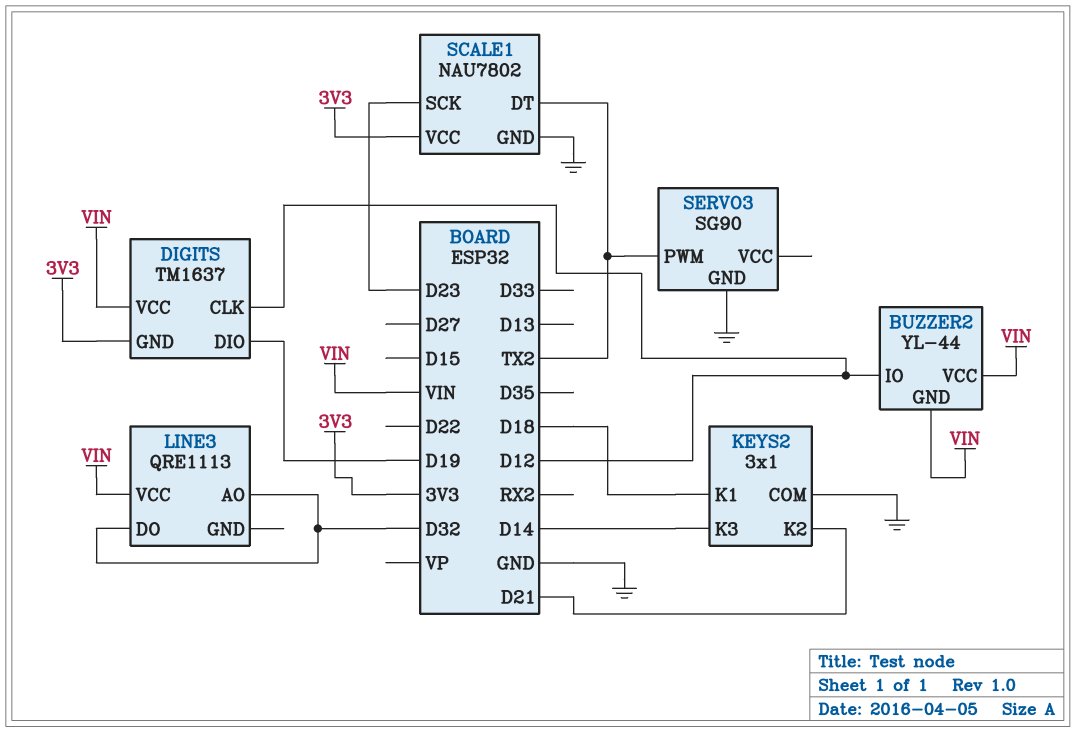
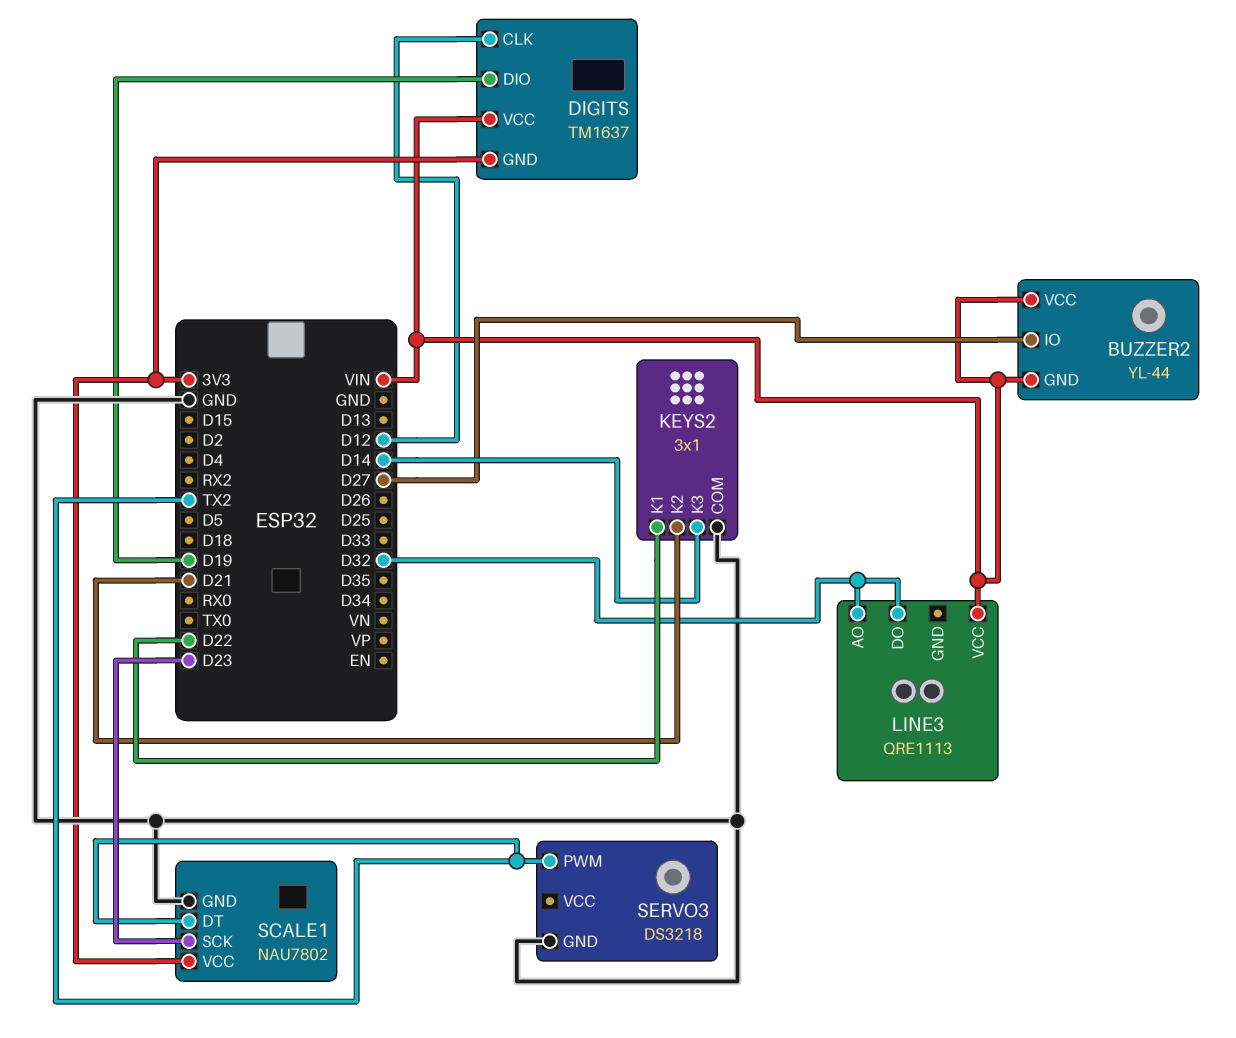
BUZZER2 pin IO: D12 -> D27
KEYS2 pin K1: D18 -> D22
SERVO3: SG90 -> DS3218

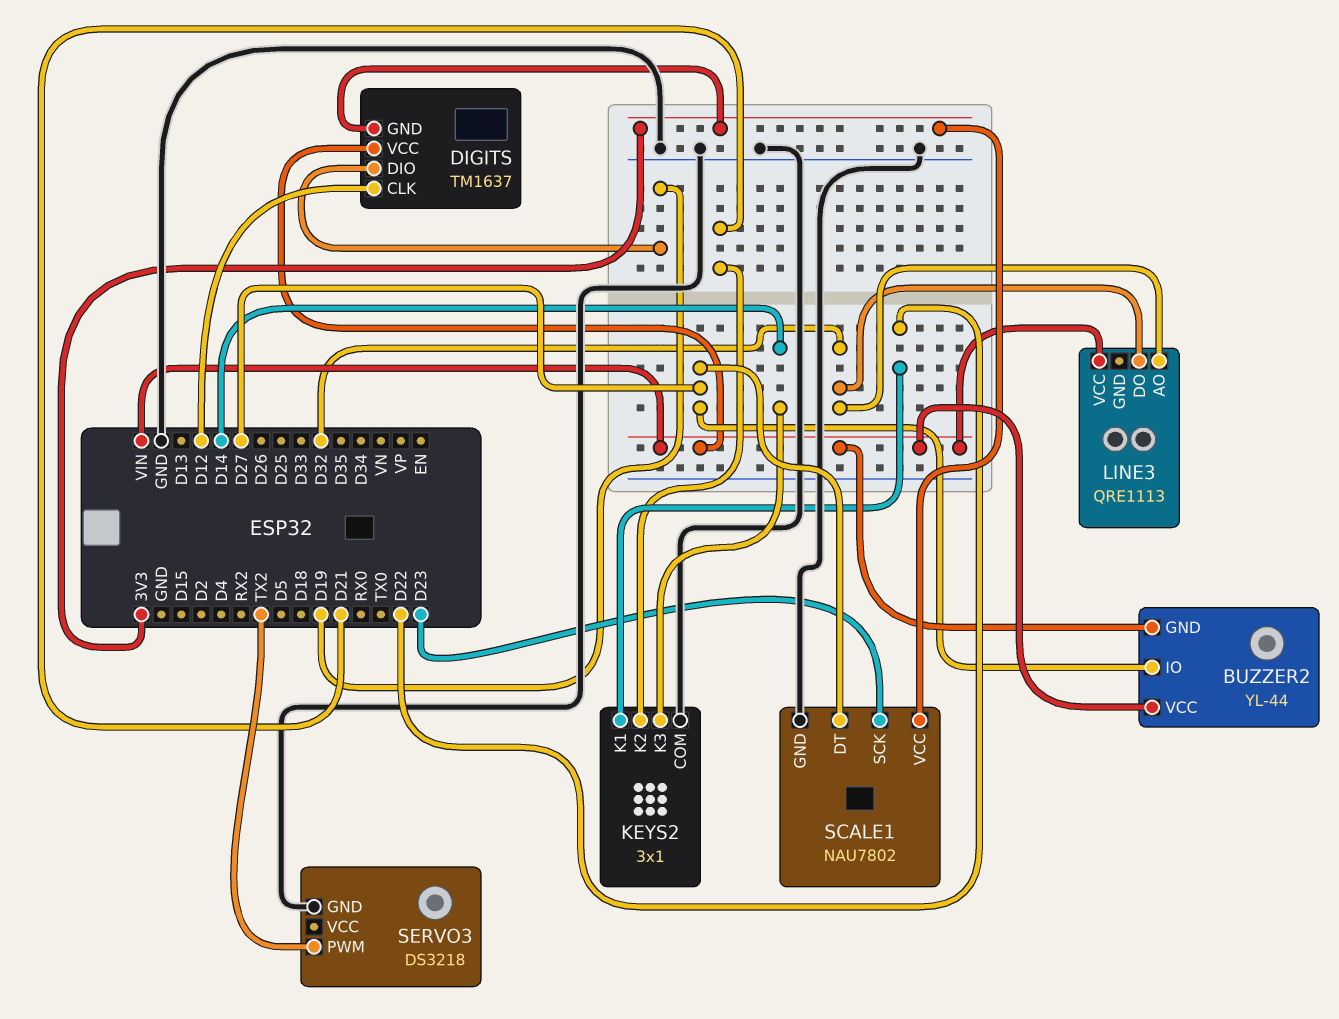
SCALE1 pin DT: TX2 -> D27

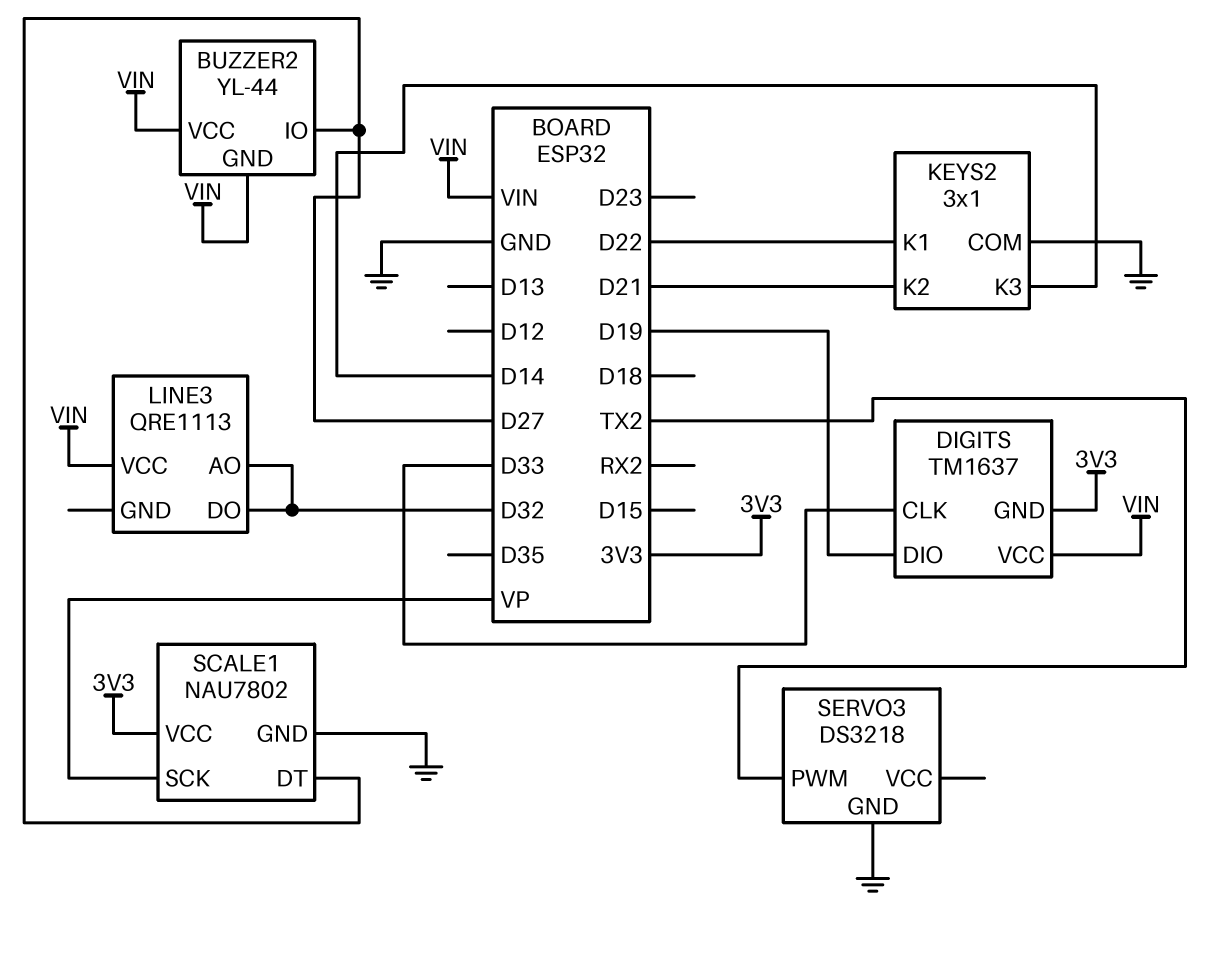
DIGITS pin CLK: D12 -> D33
SCALE1 pin SCK: D23 -> VP

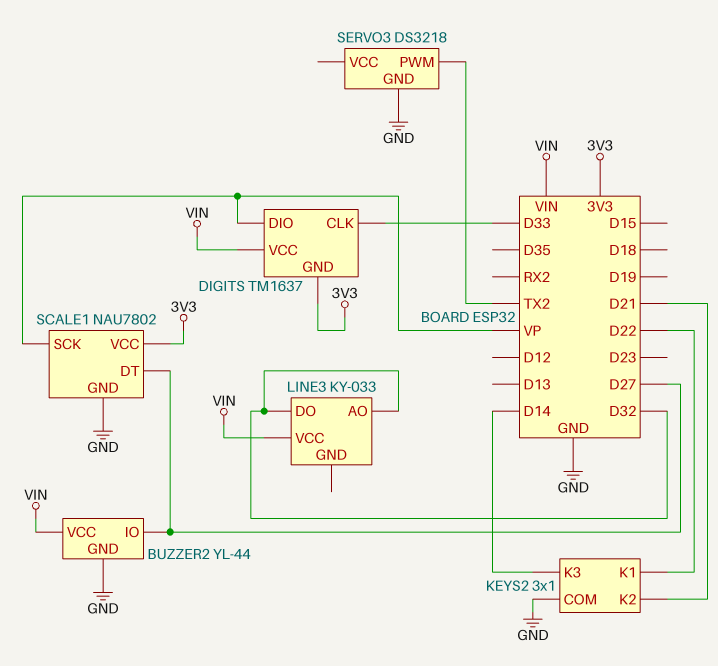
BUZZER2 pin GND: VIN -> GND
DIGITS pin DIO: D19 -> VP
LINE3: QRE1113 -> KY-033

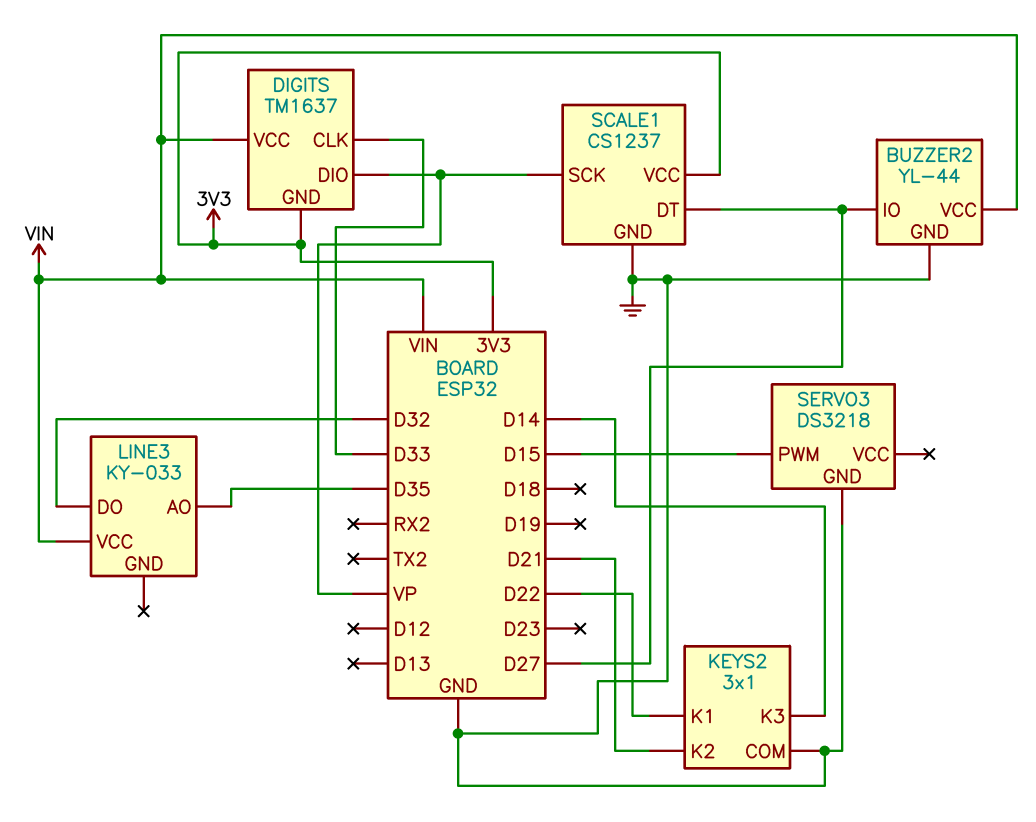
LINE3 pin AO: D32 -> D35
SCALE1: NAU7802 -> CS1237
SERVO3 pin PWM: TX2 -> D15

